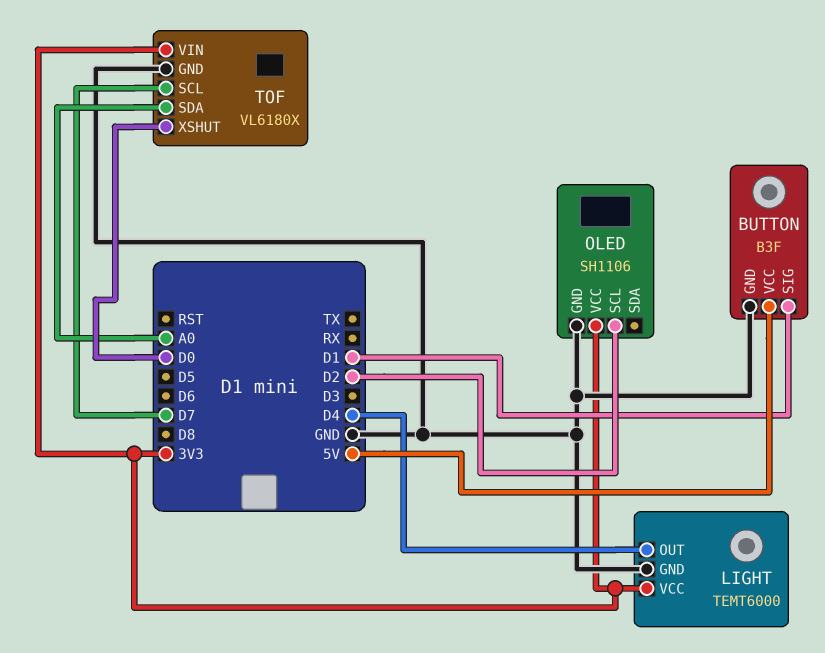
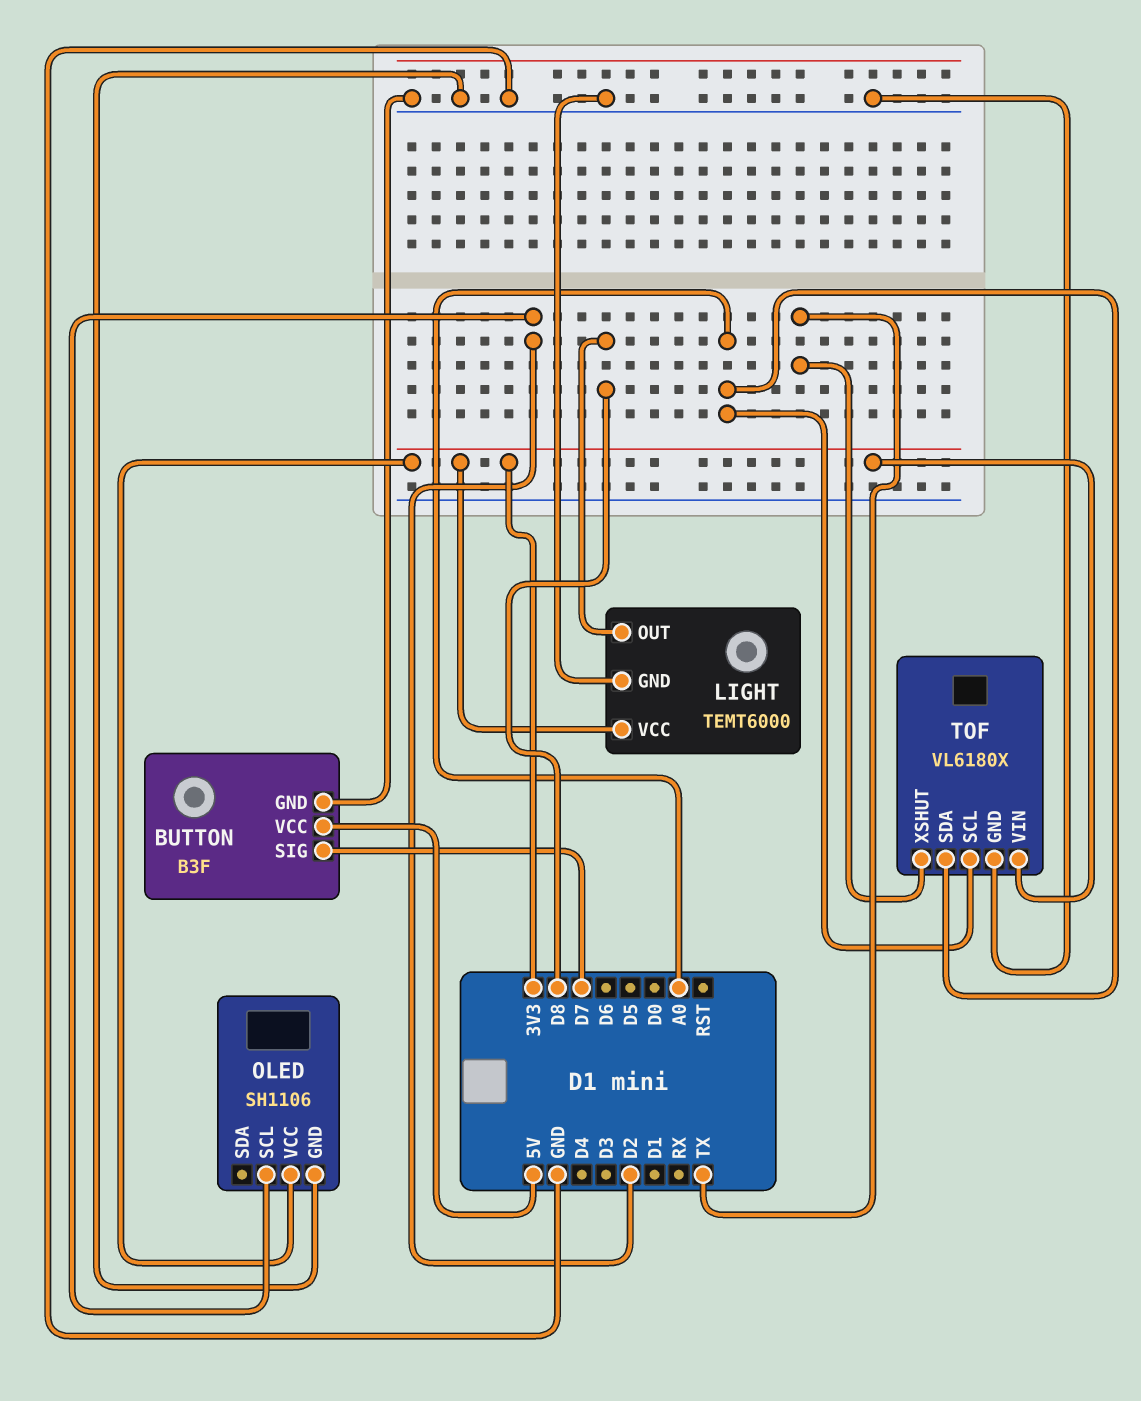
BUTTON pin SIG: D1 -> D7
LIGHT pin OUT: D4 -> D8
TOF pin SCL: D7 -> A0
TOF pin XSHUT: D0 -> TX

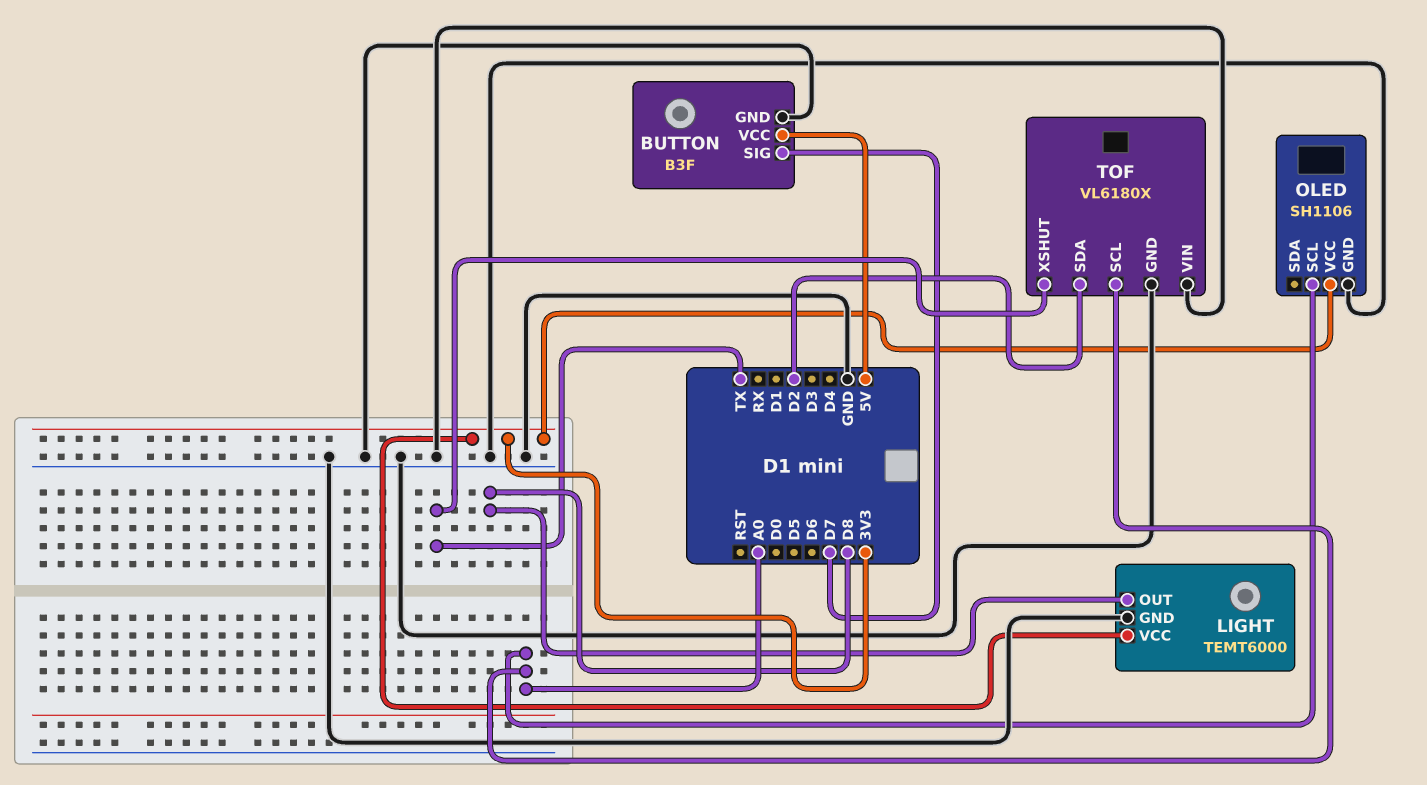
OLED pin SCL: D2 -> A0
TOF pin SDA: A0 -> D2
TOF pin VIN: 3V3 -> GND

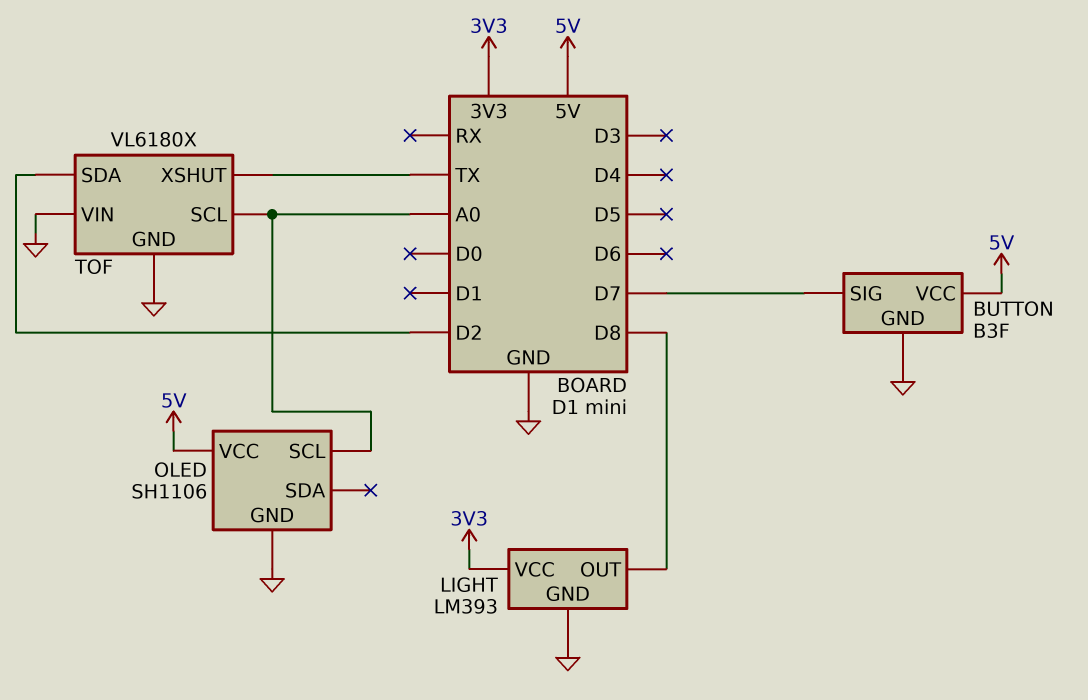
LIGHT: TEMT6000 -> LM393
OLED pin VCC: 3V3 -> 5V

